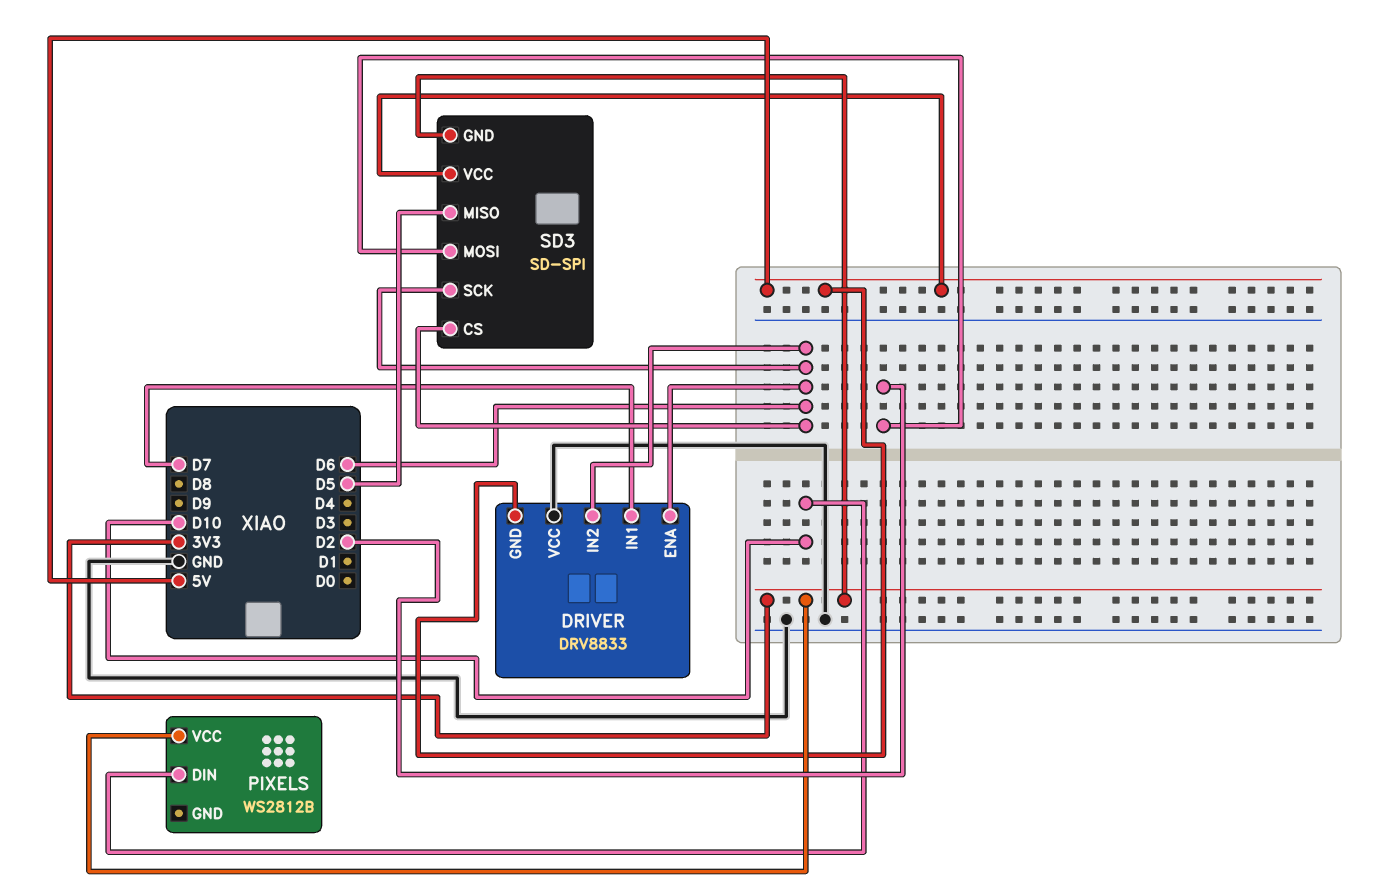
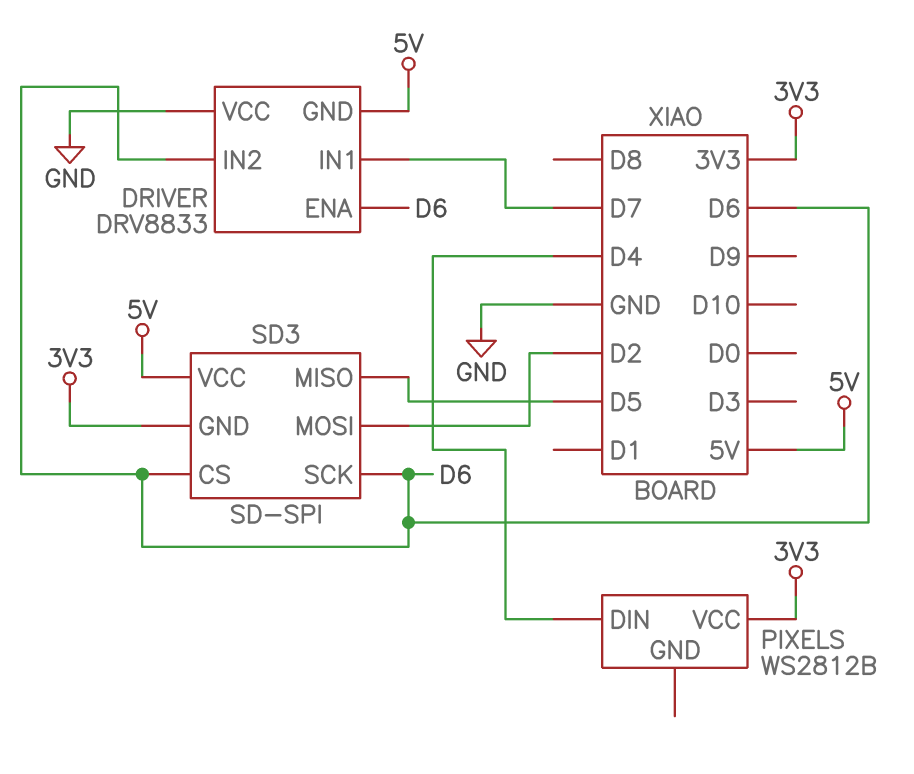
PIXELS pin DIN: D10 -> D4

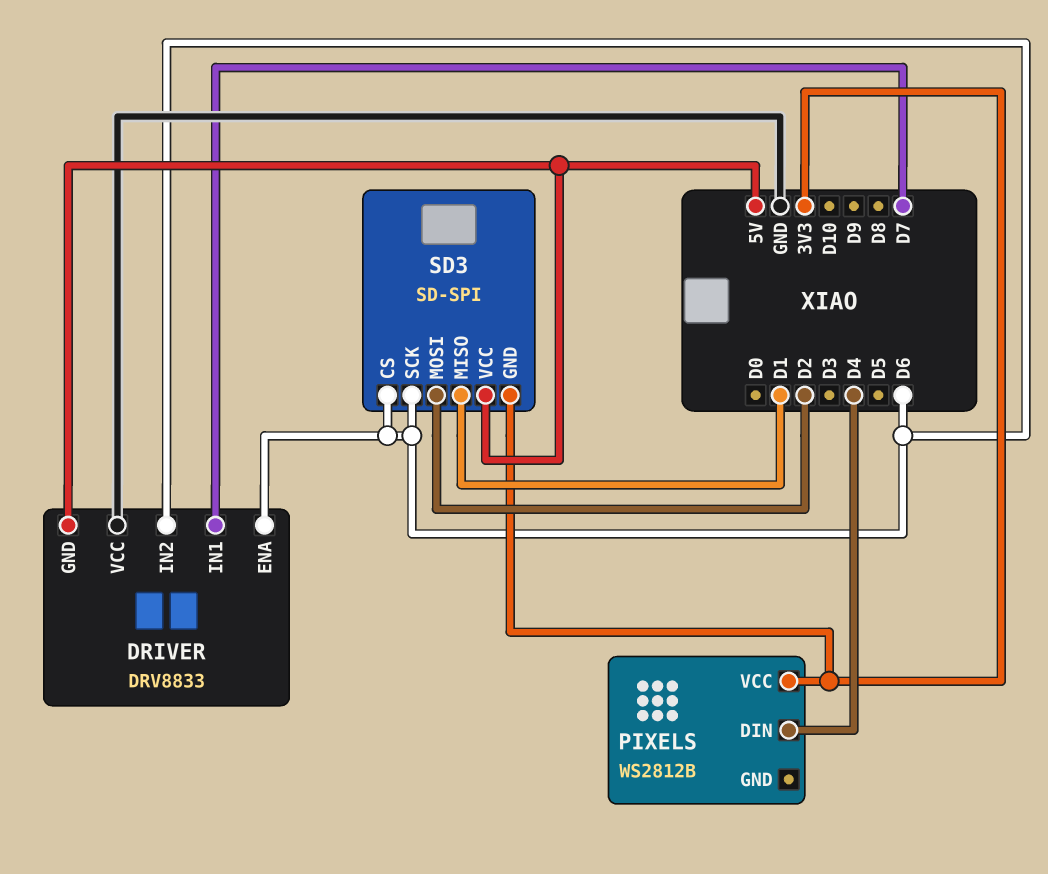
SD3 pin MISO: D5 -> D1

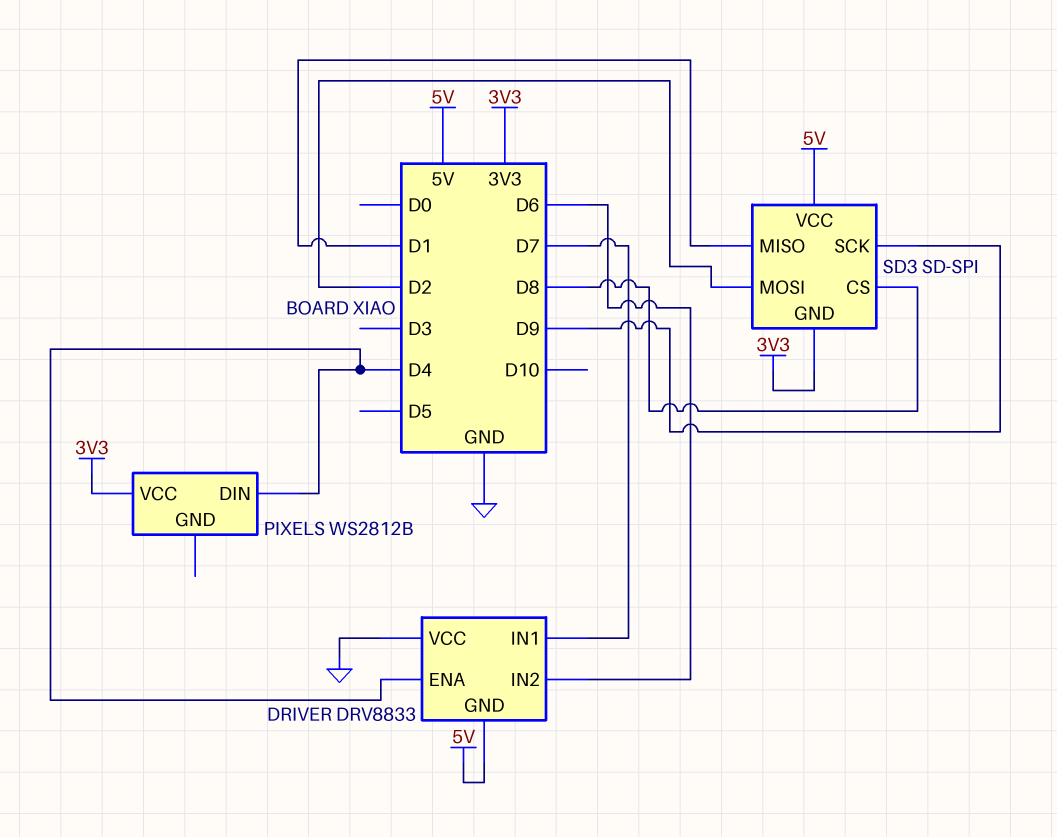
DRIVER pin ENA: D6 -> D4
SD3 pin CS: D6 -> D8
SD3 pin SCK: D6 -> D9

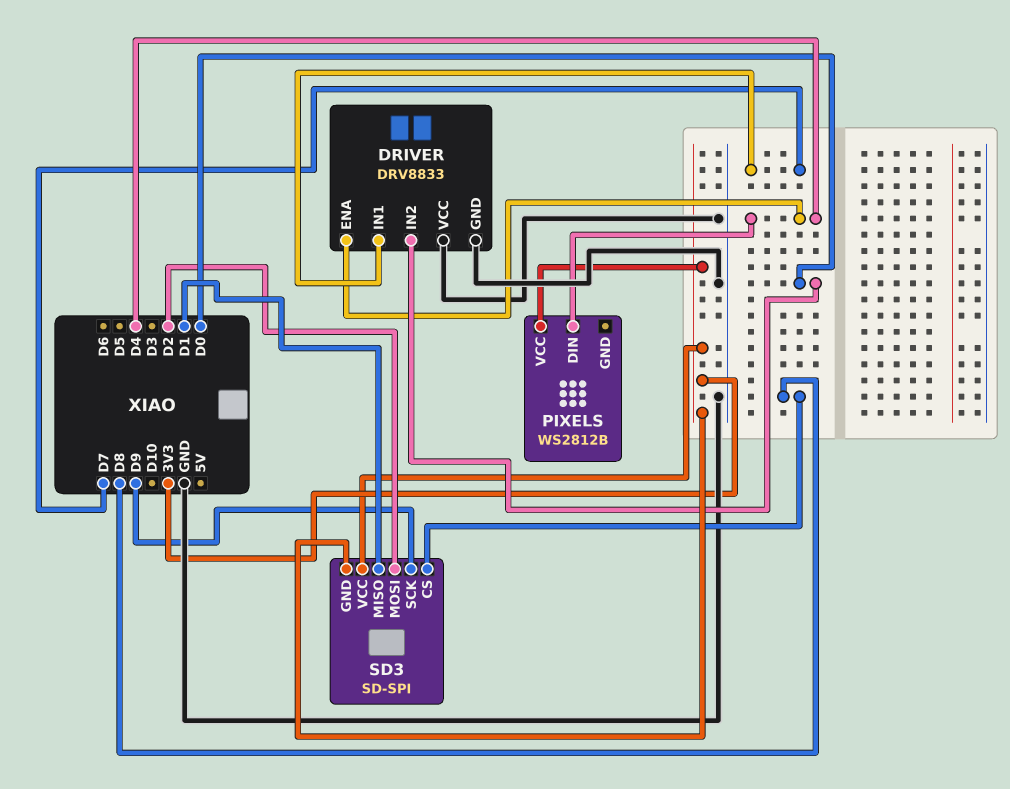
DRIVER pin GND: 5V -> GND
DRIVER pin IN2: D6 -> D0
SD3 pin VCC: 5V -> 3V3

